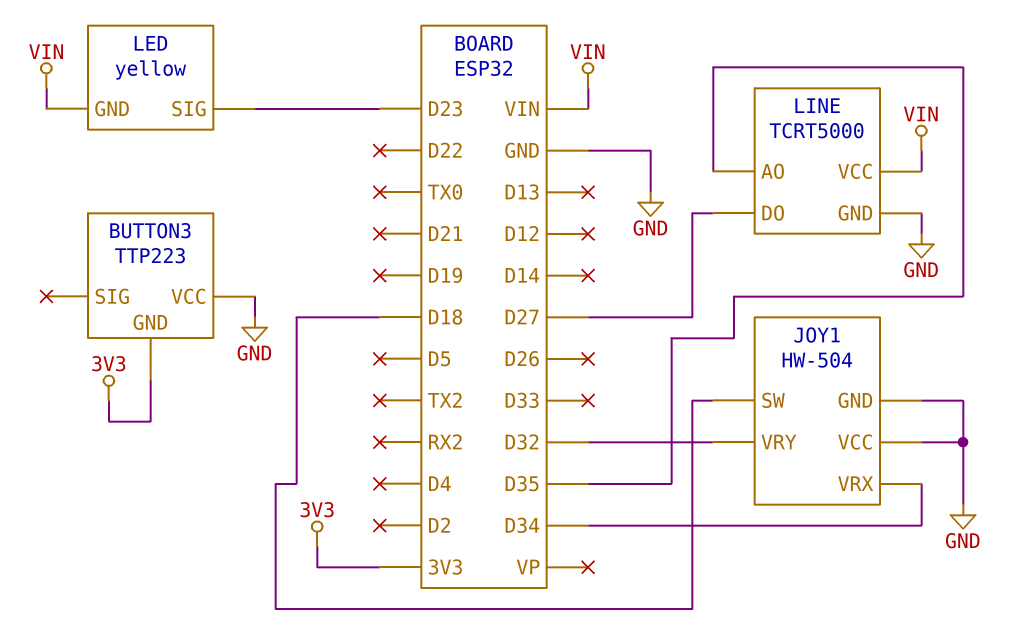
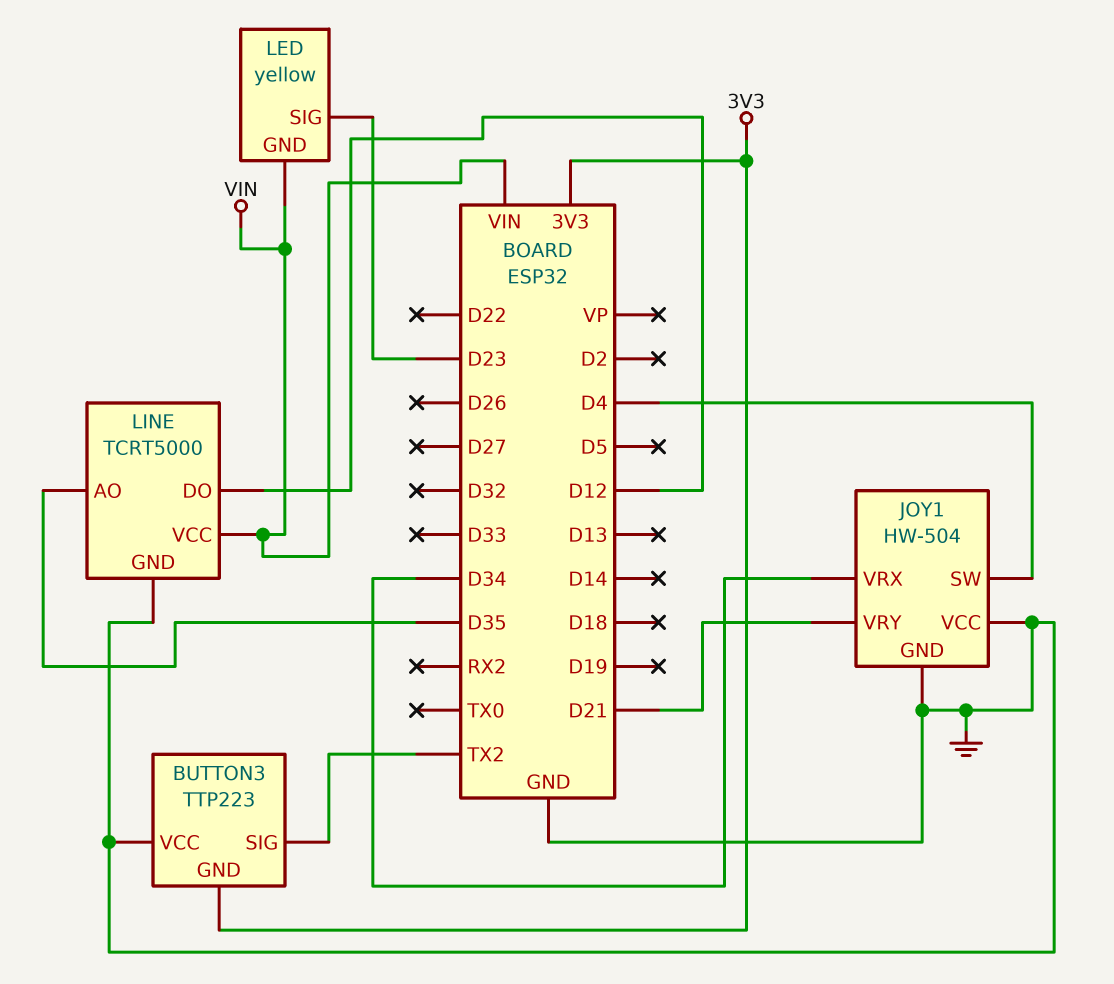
BUTTON3 pin SIG: none -> TX2
JOY1 pin SW: D18 -> D4
JOY1 pin VRY: D32 -> D21
LINE pin DO: D27 -> D12

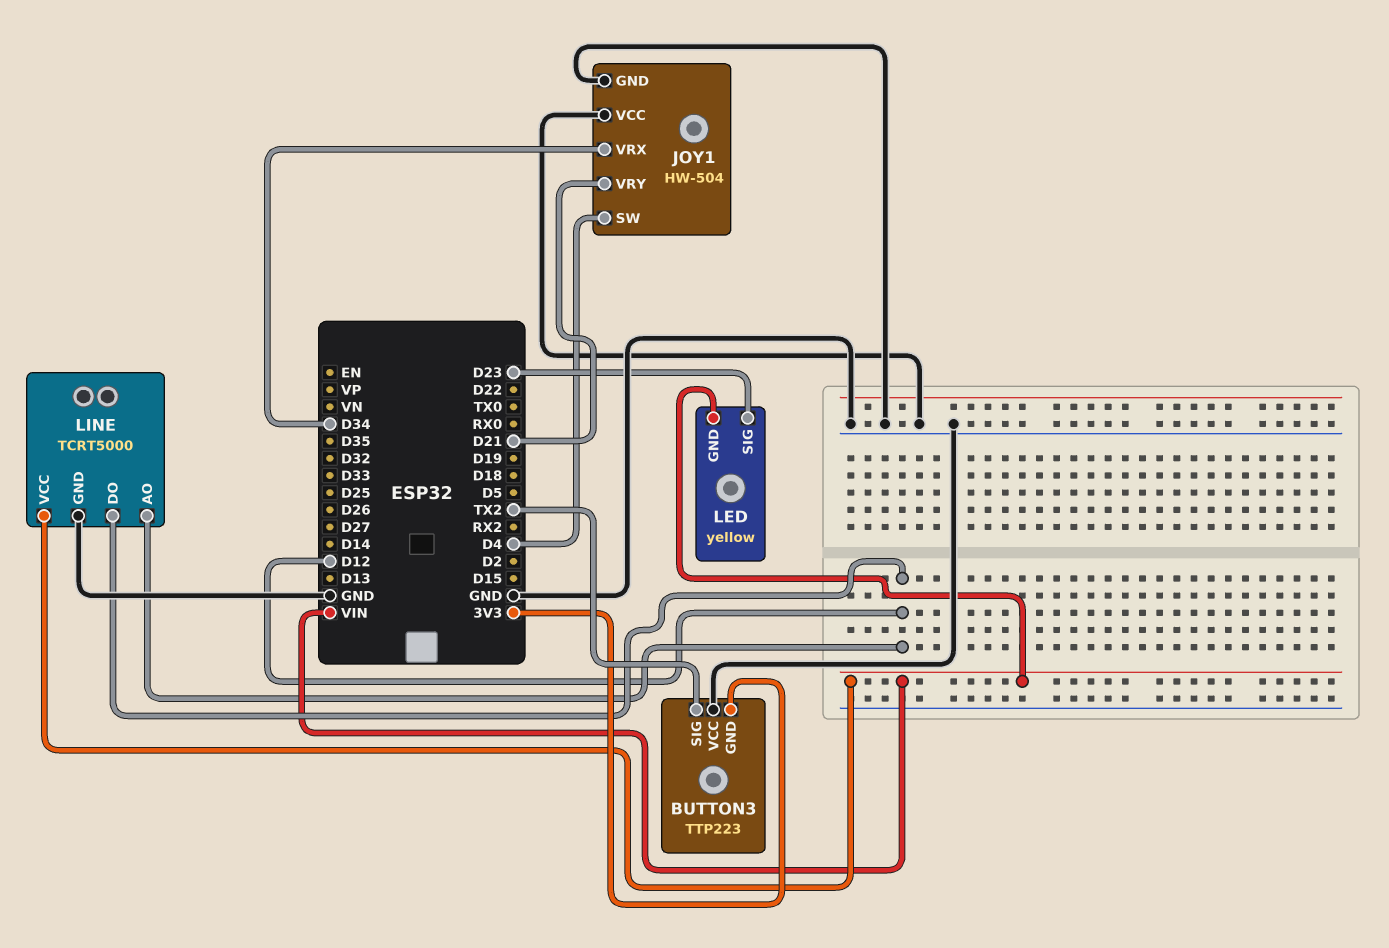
LINE pin AO: D35 -> D12

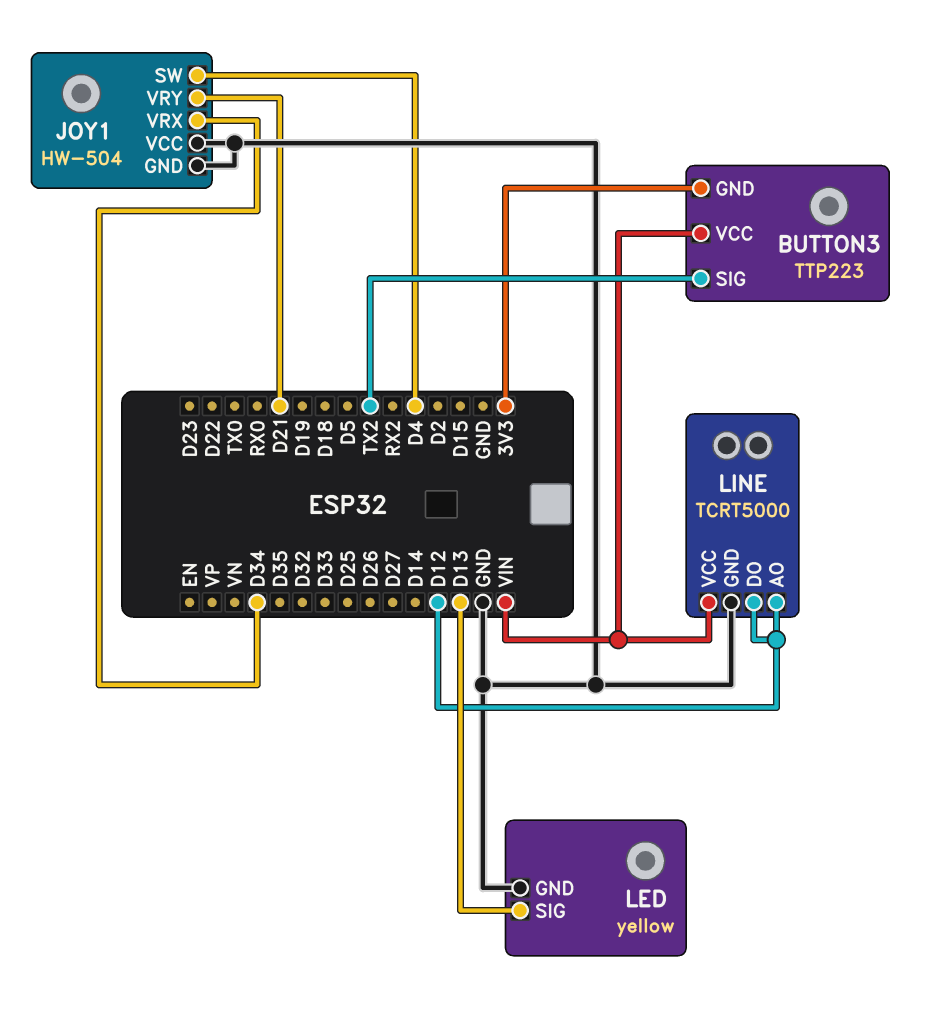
BUTTON3 pin VCC: GND -> VIN
LED pin GND: VIN -> GND
LED pin SIG: D23 -> D13

